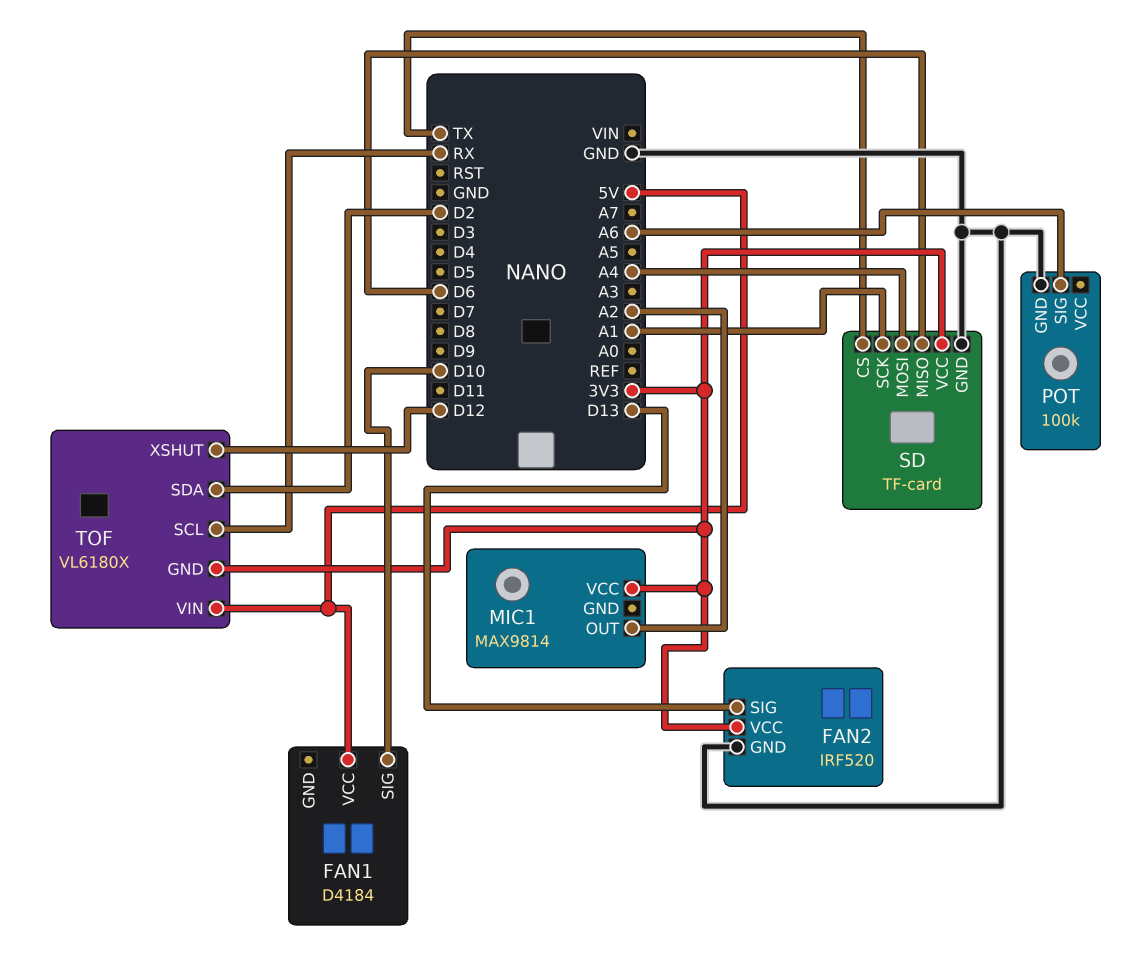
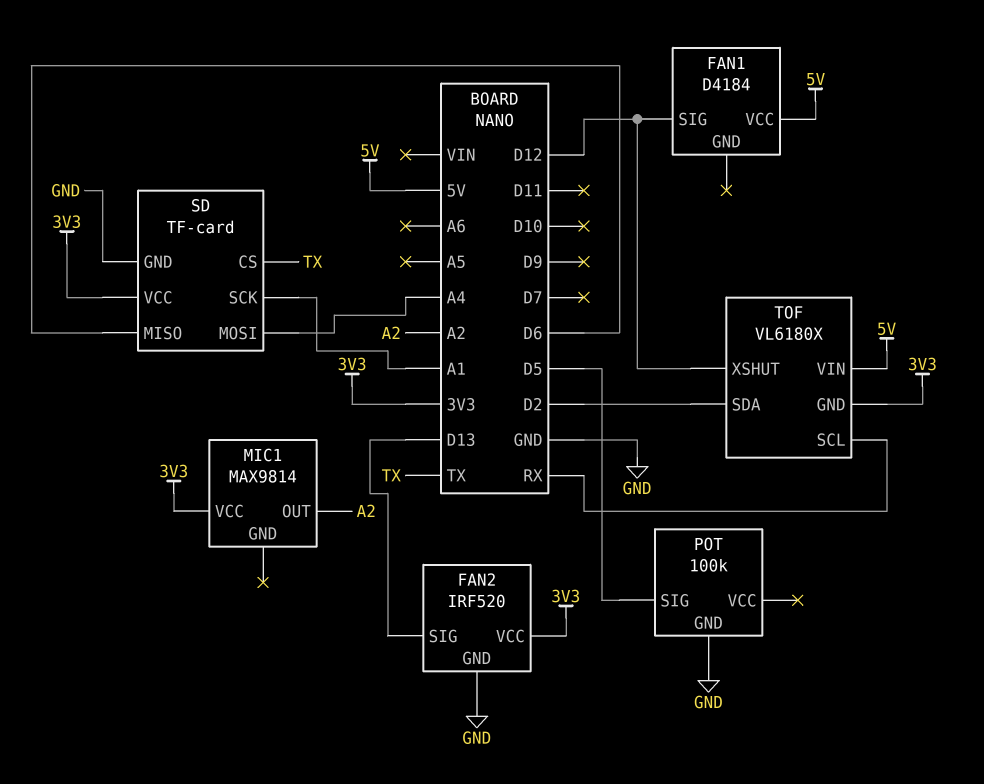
FAN1 pin SIG: D10 -> D12
POT pin SIG: A6 -> D5

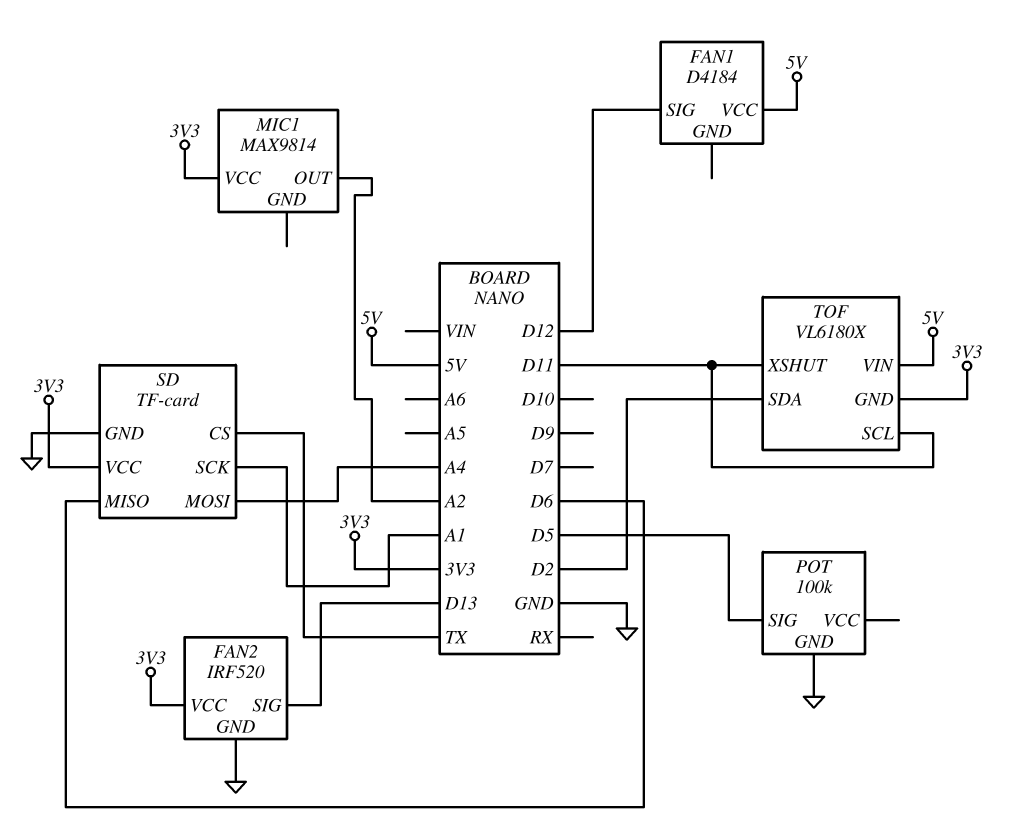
TOF pin SCL: RX -> D11
TOF pin XSHUT: D12 -> D11

